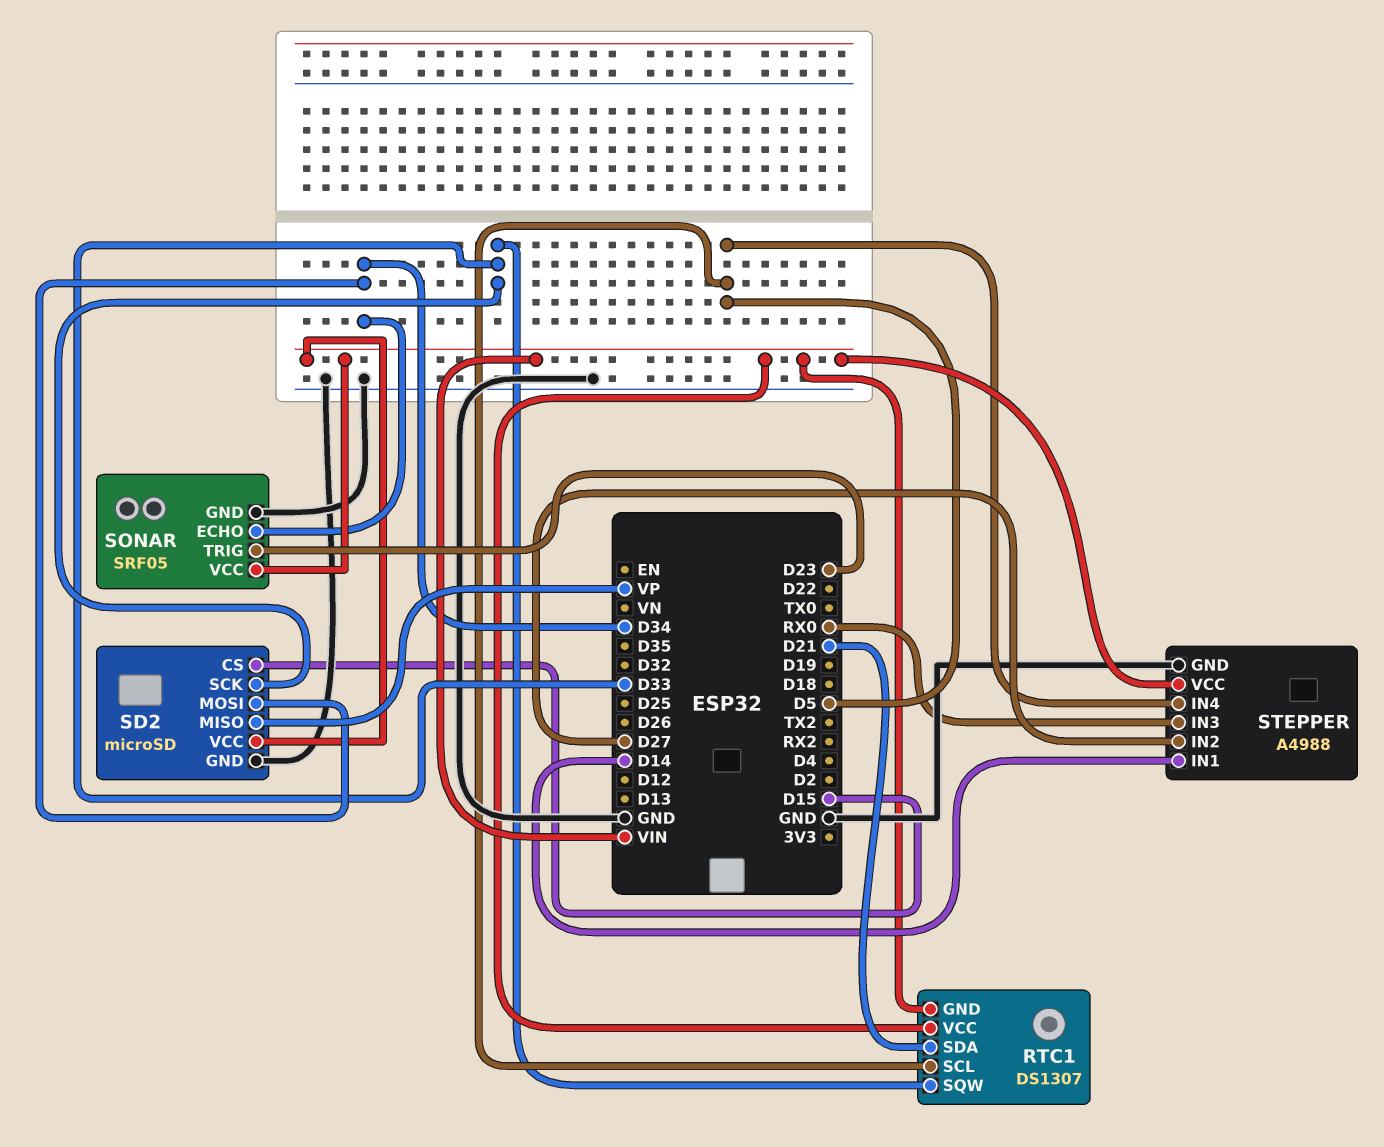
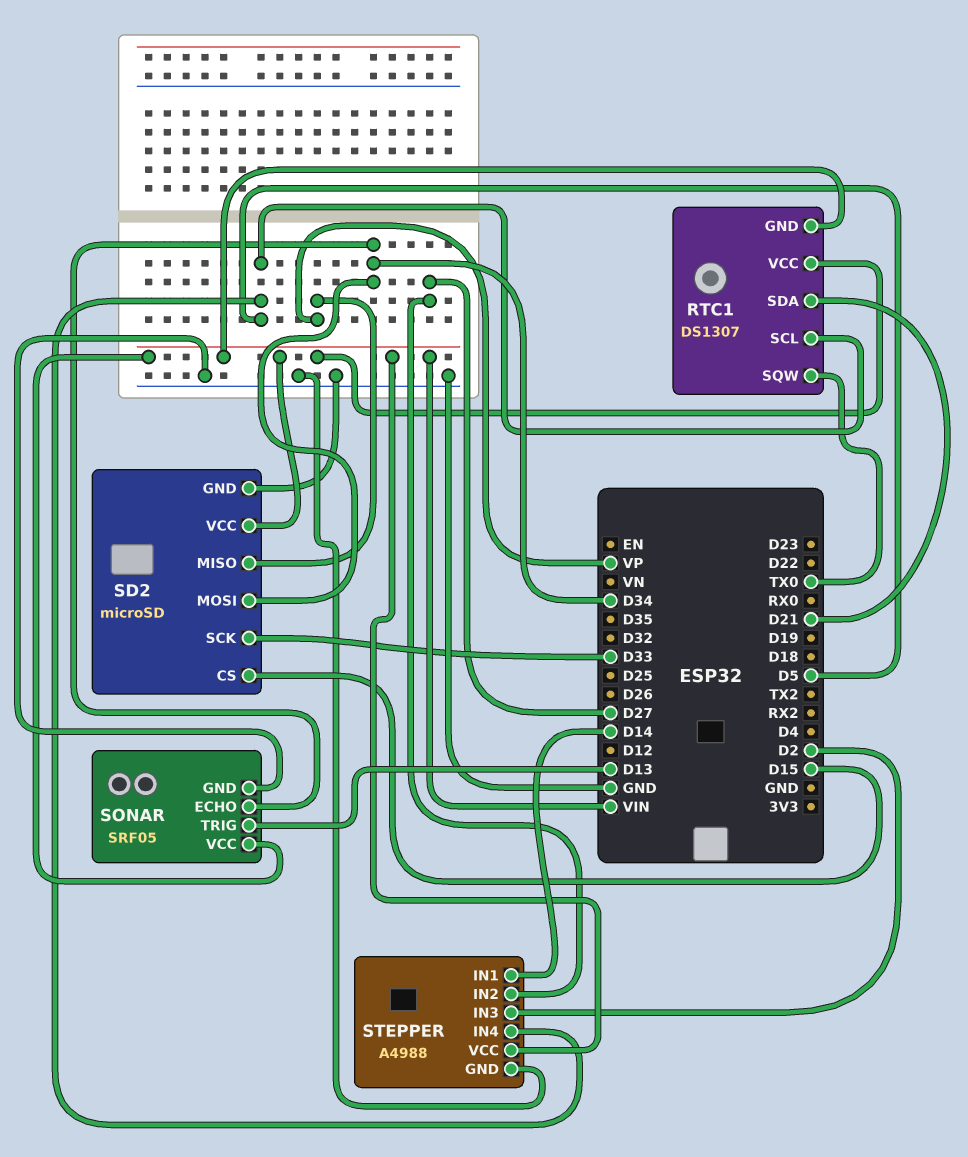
RTC1 pin SQW: D33 -> TX0
SONAR pin TRIG: D23 -> D13
STEPPER pin IN3: RX0 -> D2

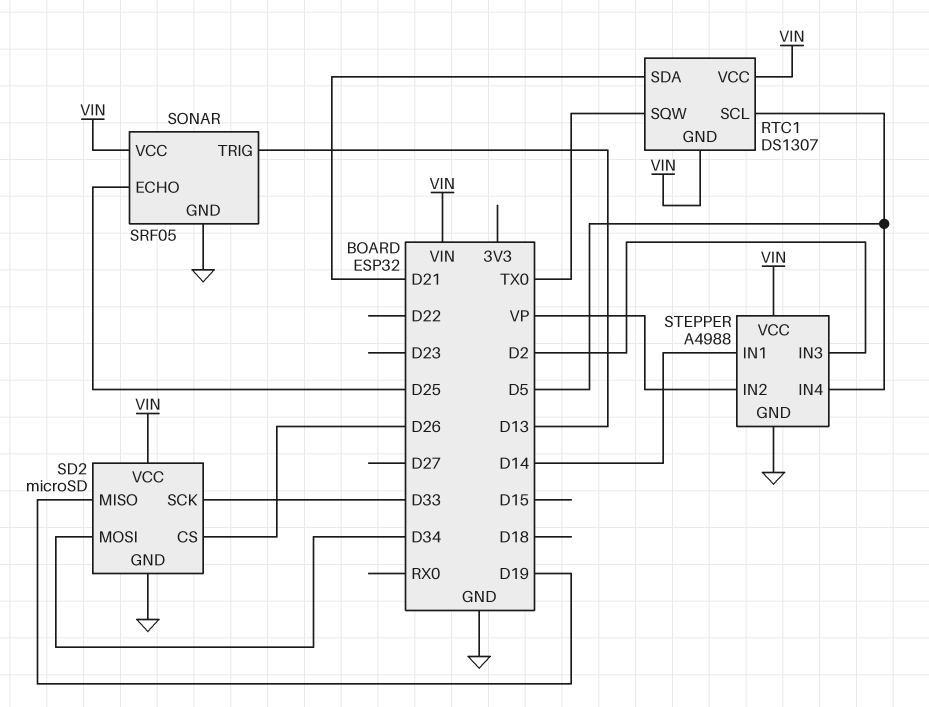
SD2 pin CS: D15 -> D26
SD2 pin MISO: VP -> D19
SONAR pin ECHO: D34 -> D25
STEPPER pin IN2: D27 -> VP

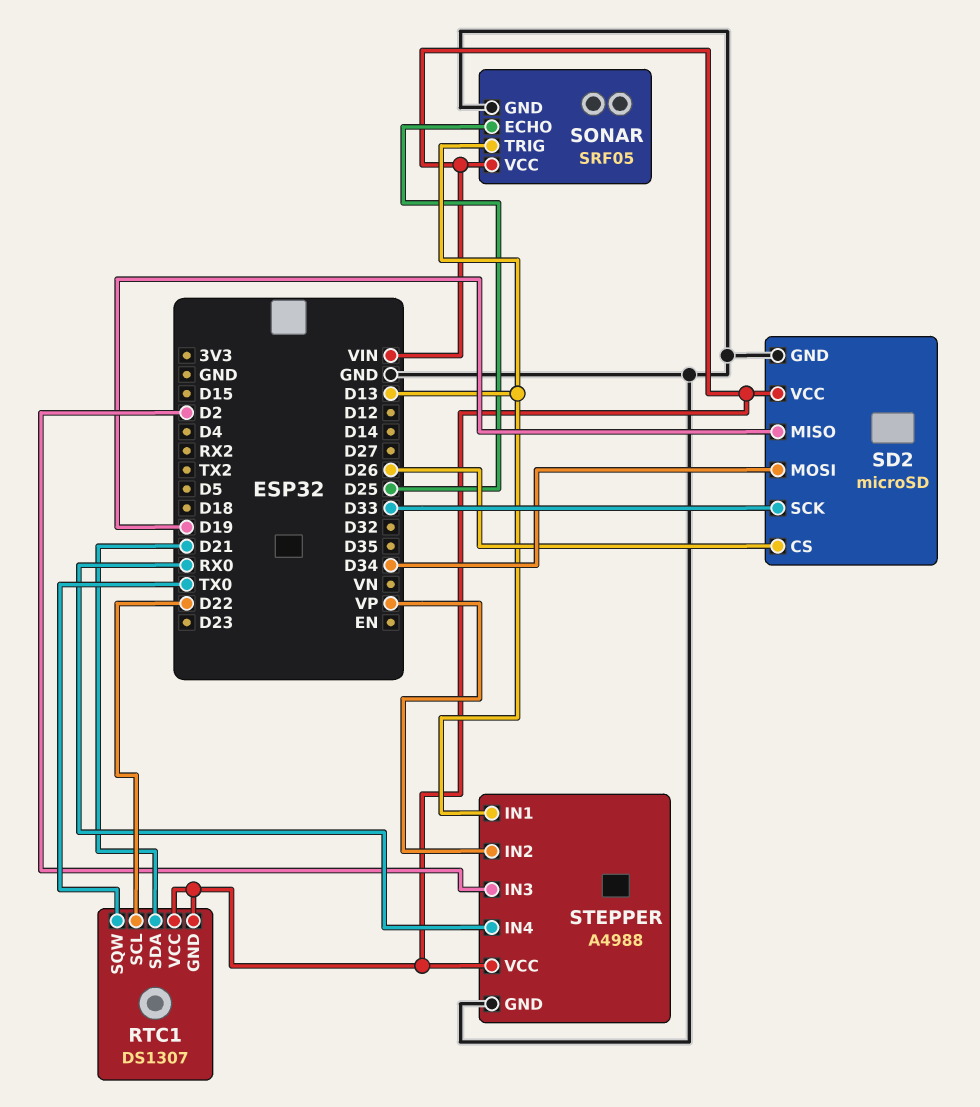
RTC1 pin SCL: D5 -> D22
STEPPER pin IN1: D14 -> D13
STEPPER pin IN4: D5 -> RX0

